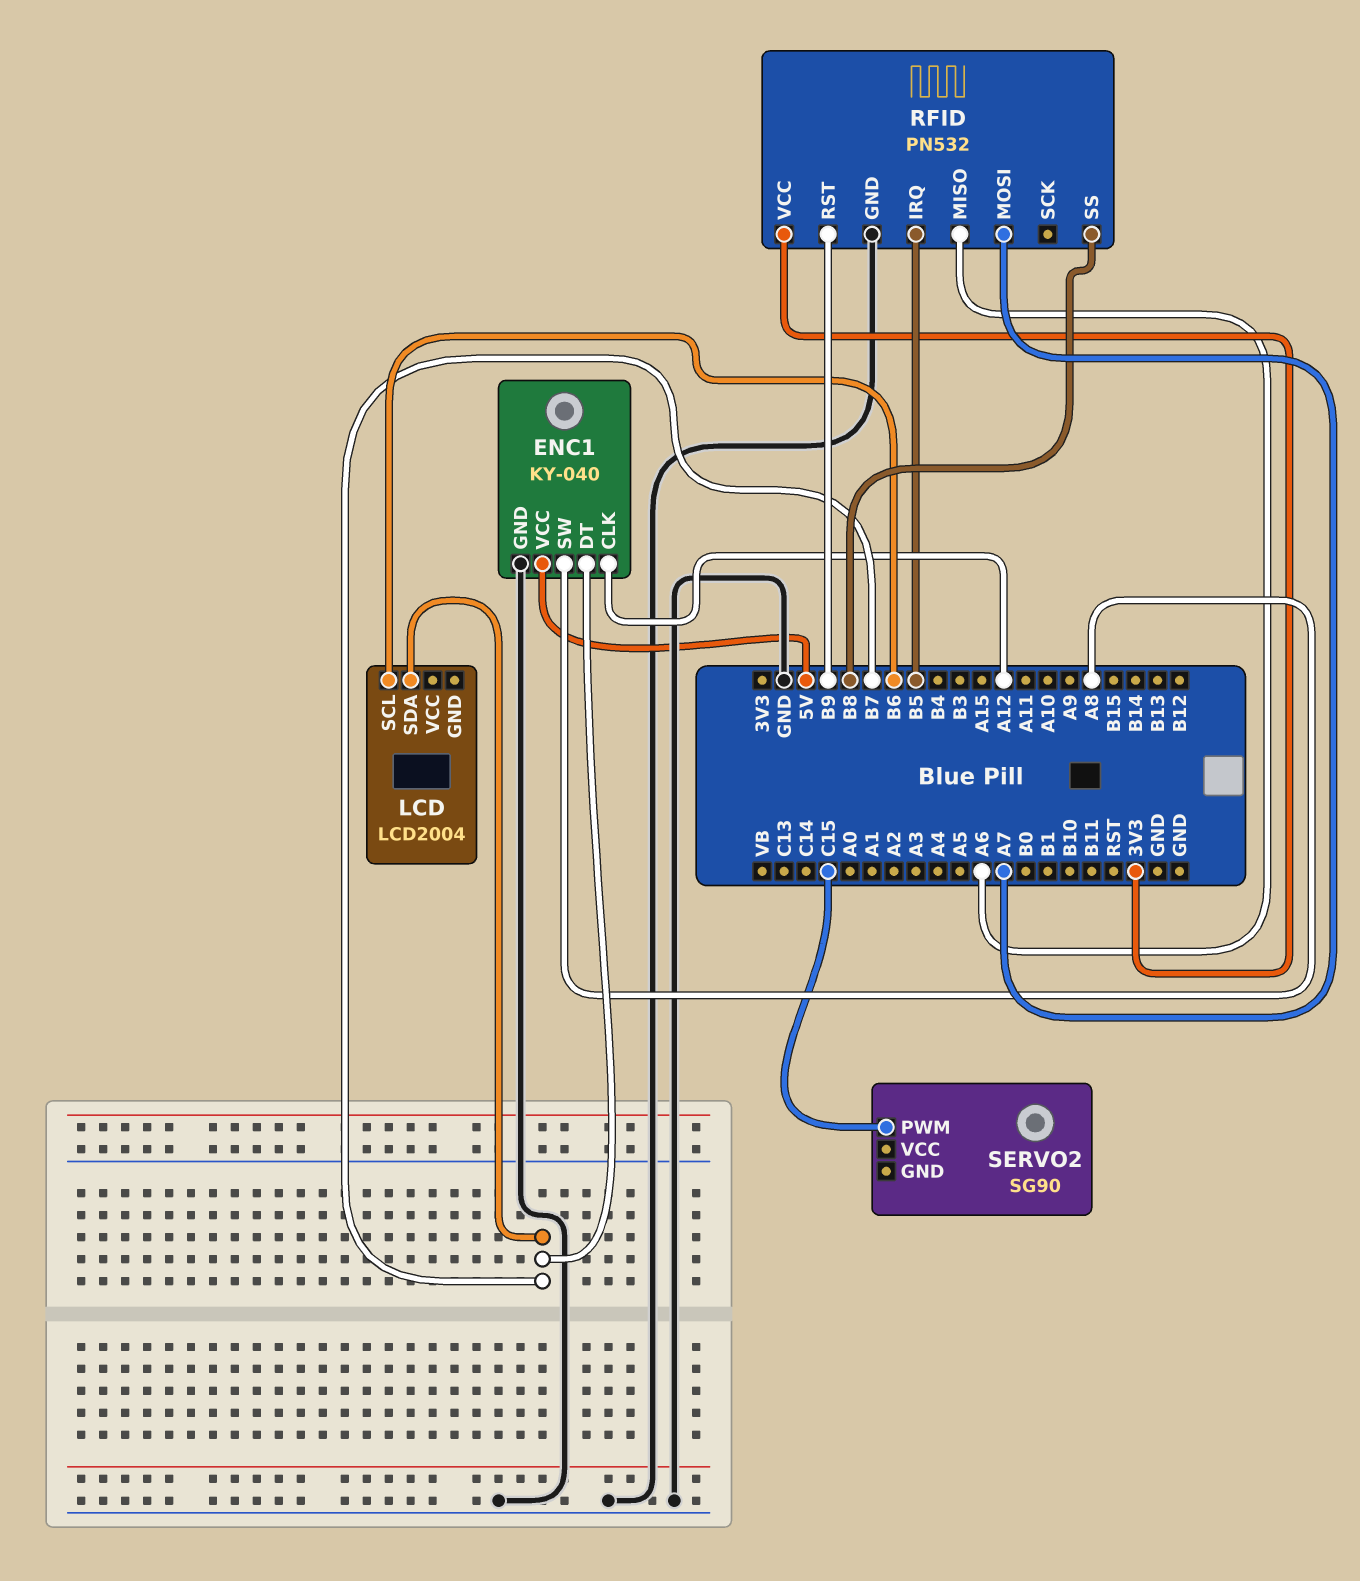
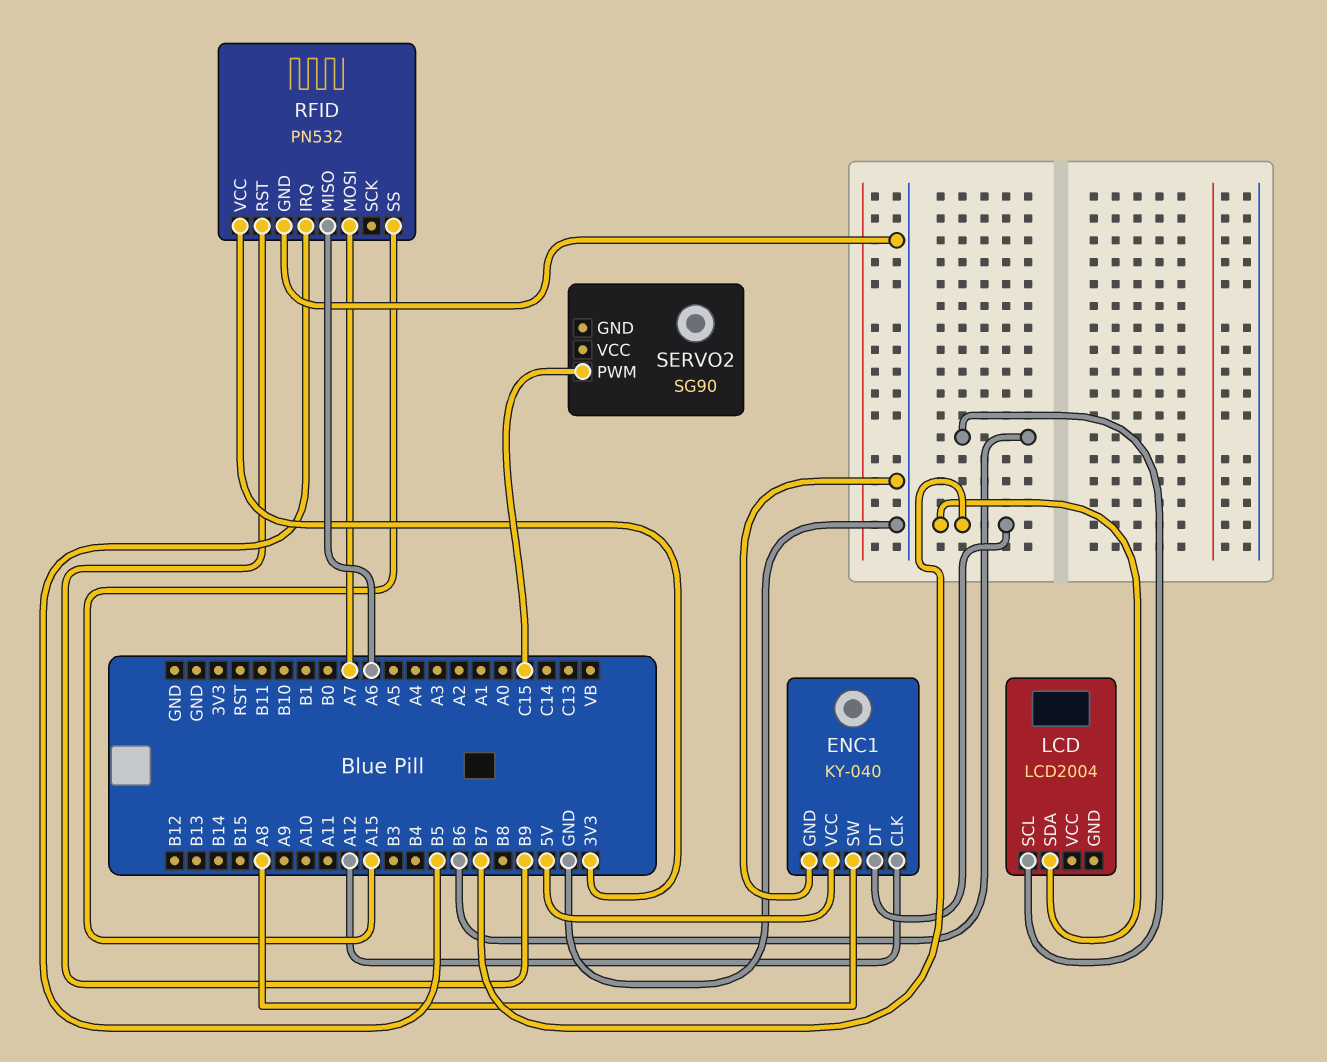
RFID pin SS: B8 -> A15

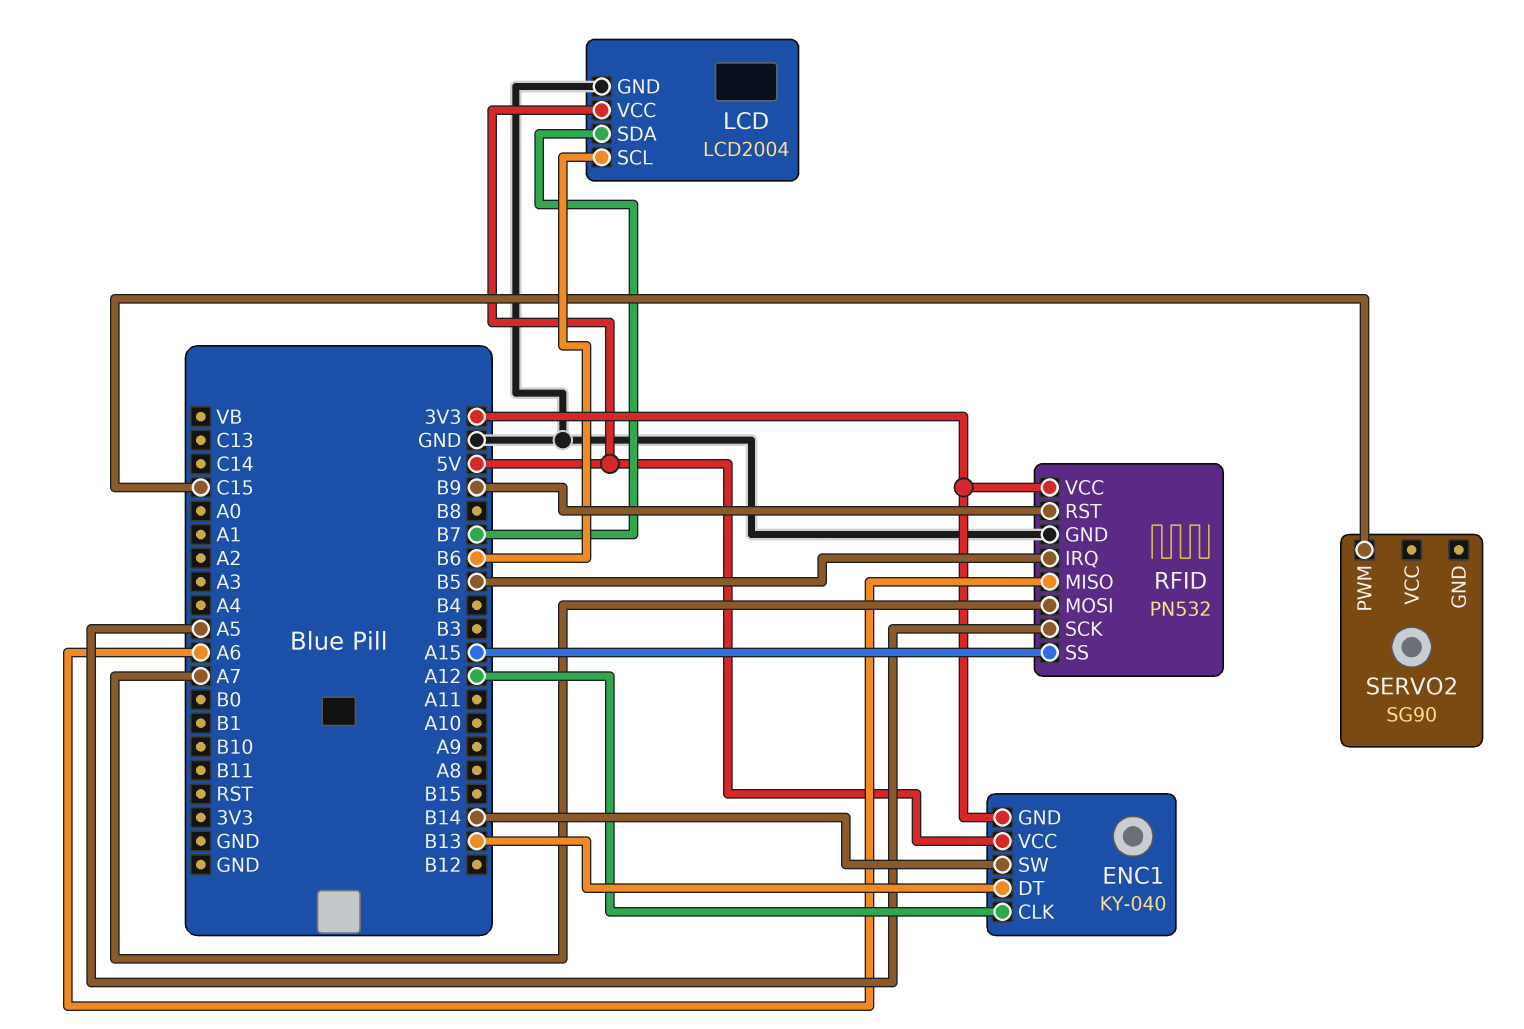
ENC1 pin DT: B7 -> B13
ENC1 pin GND: GND -> 3V3
ENC1 pin SW: A8 -> B14
LCD pin GND: none -> GND
LCD pin VCC: none -> 5V
RFID pin SCK: none -> A5

